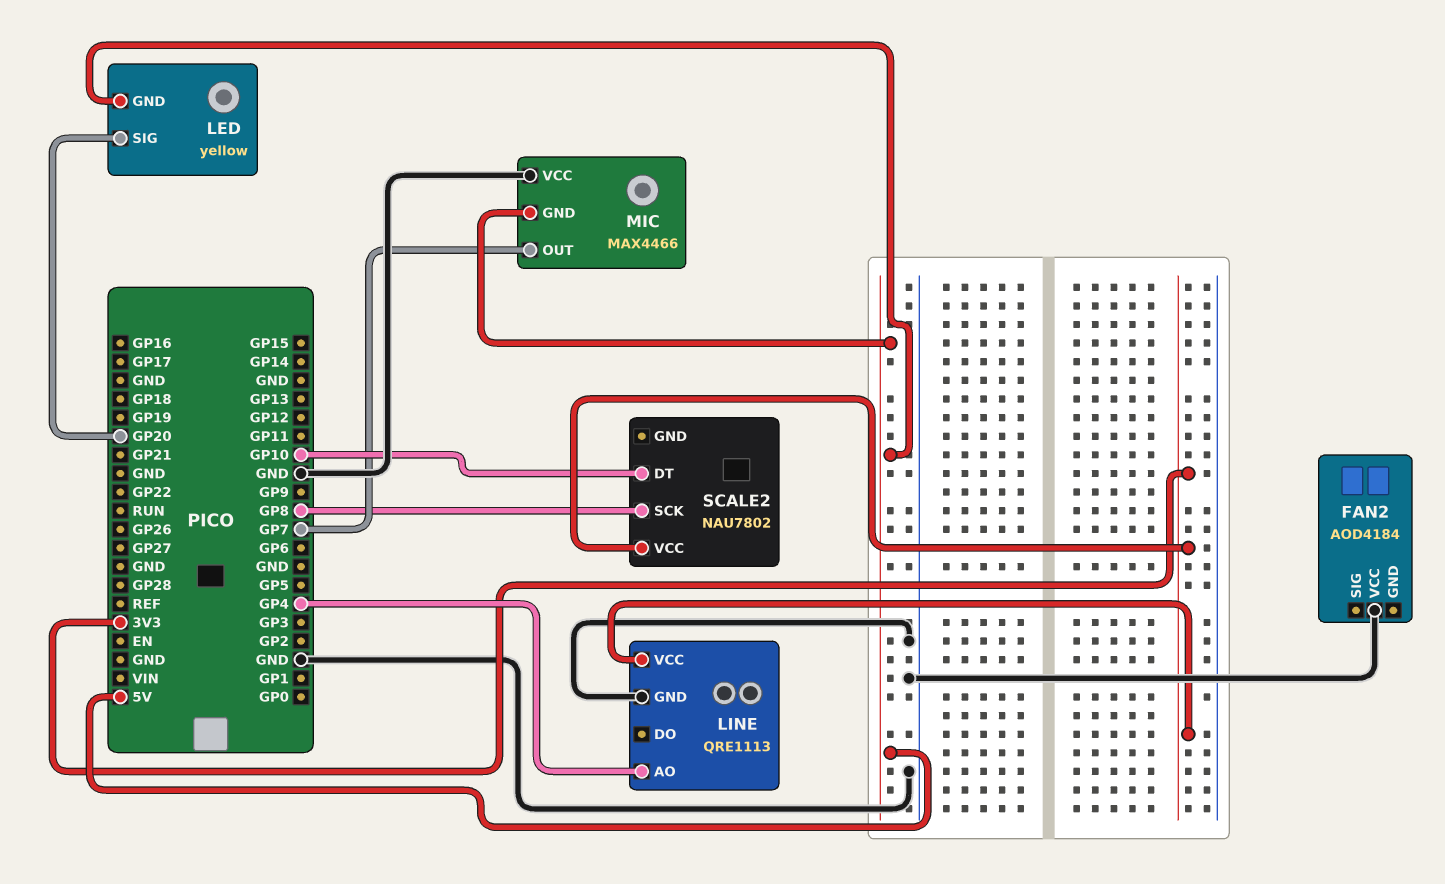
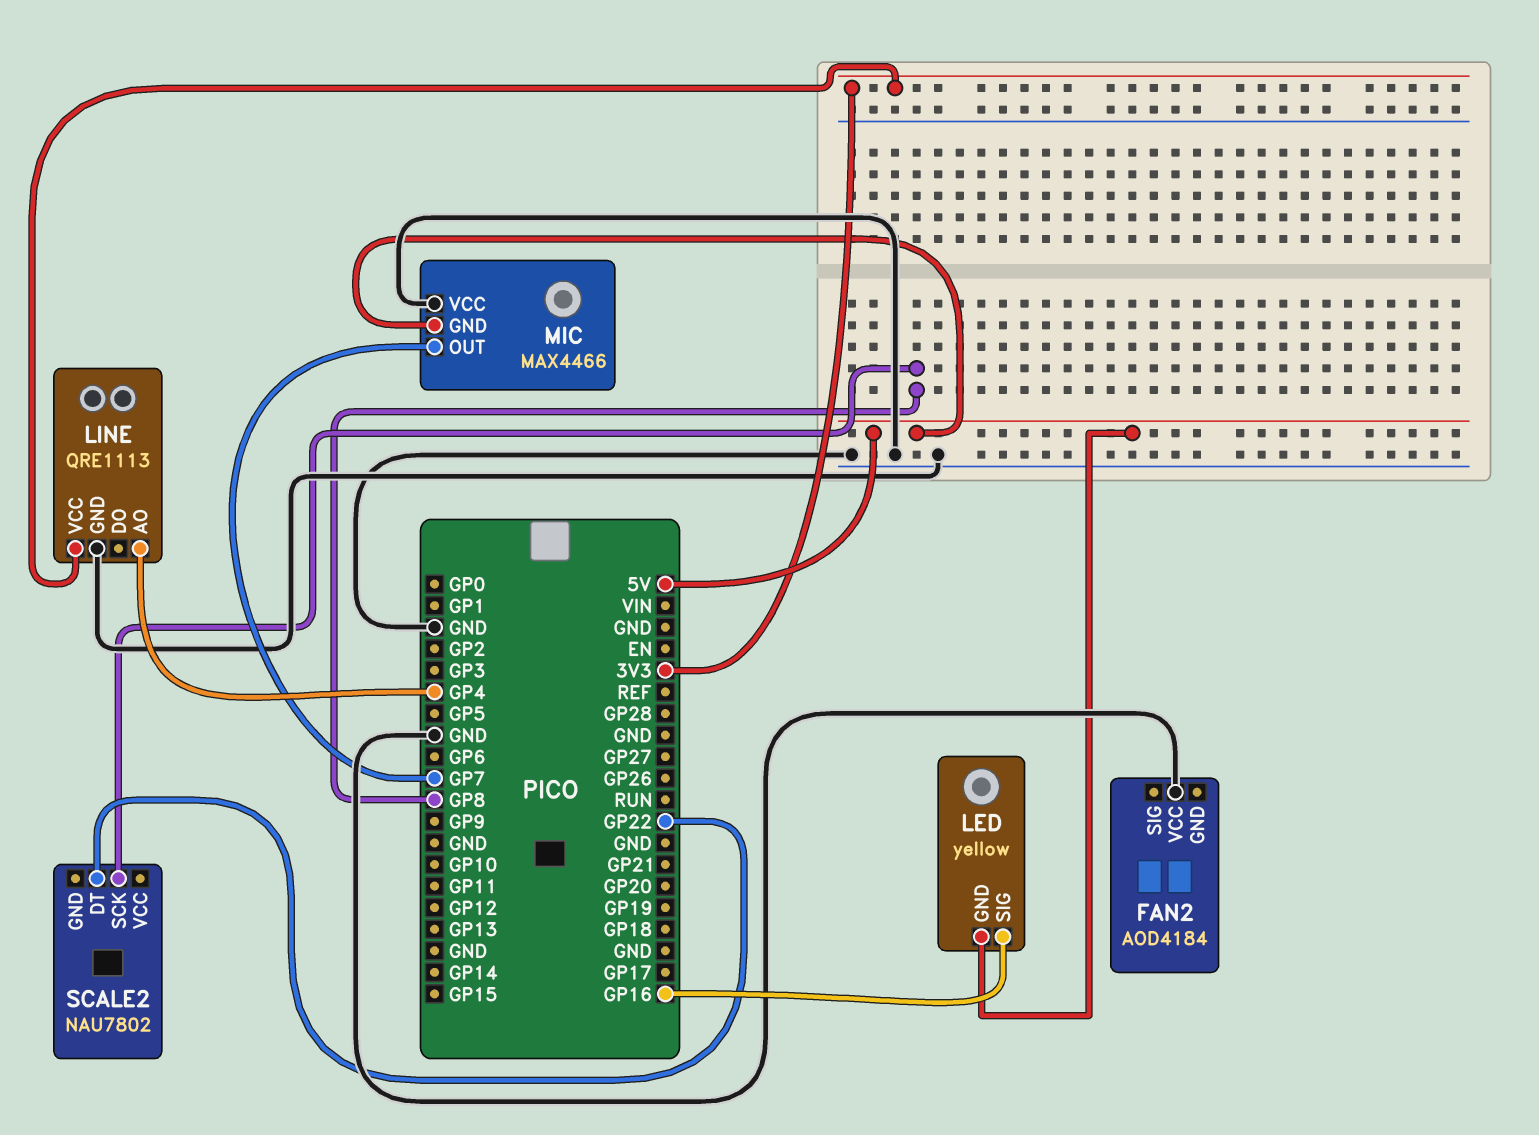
LED pin SIG: GP20 -> GP16
SCALE2 pin DT: GP10 -> GP22
SCALE2 pin VCC: 3V3 -> none

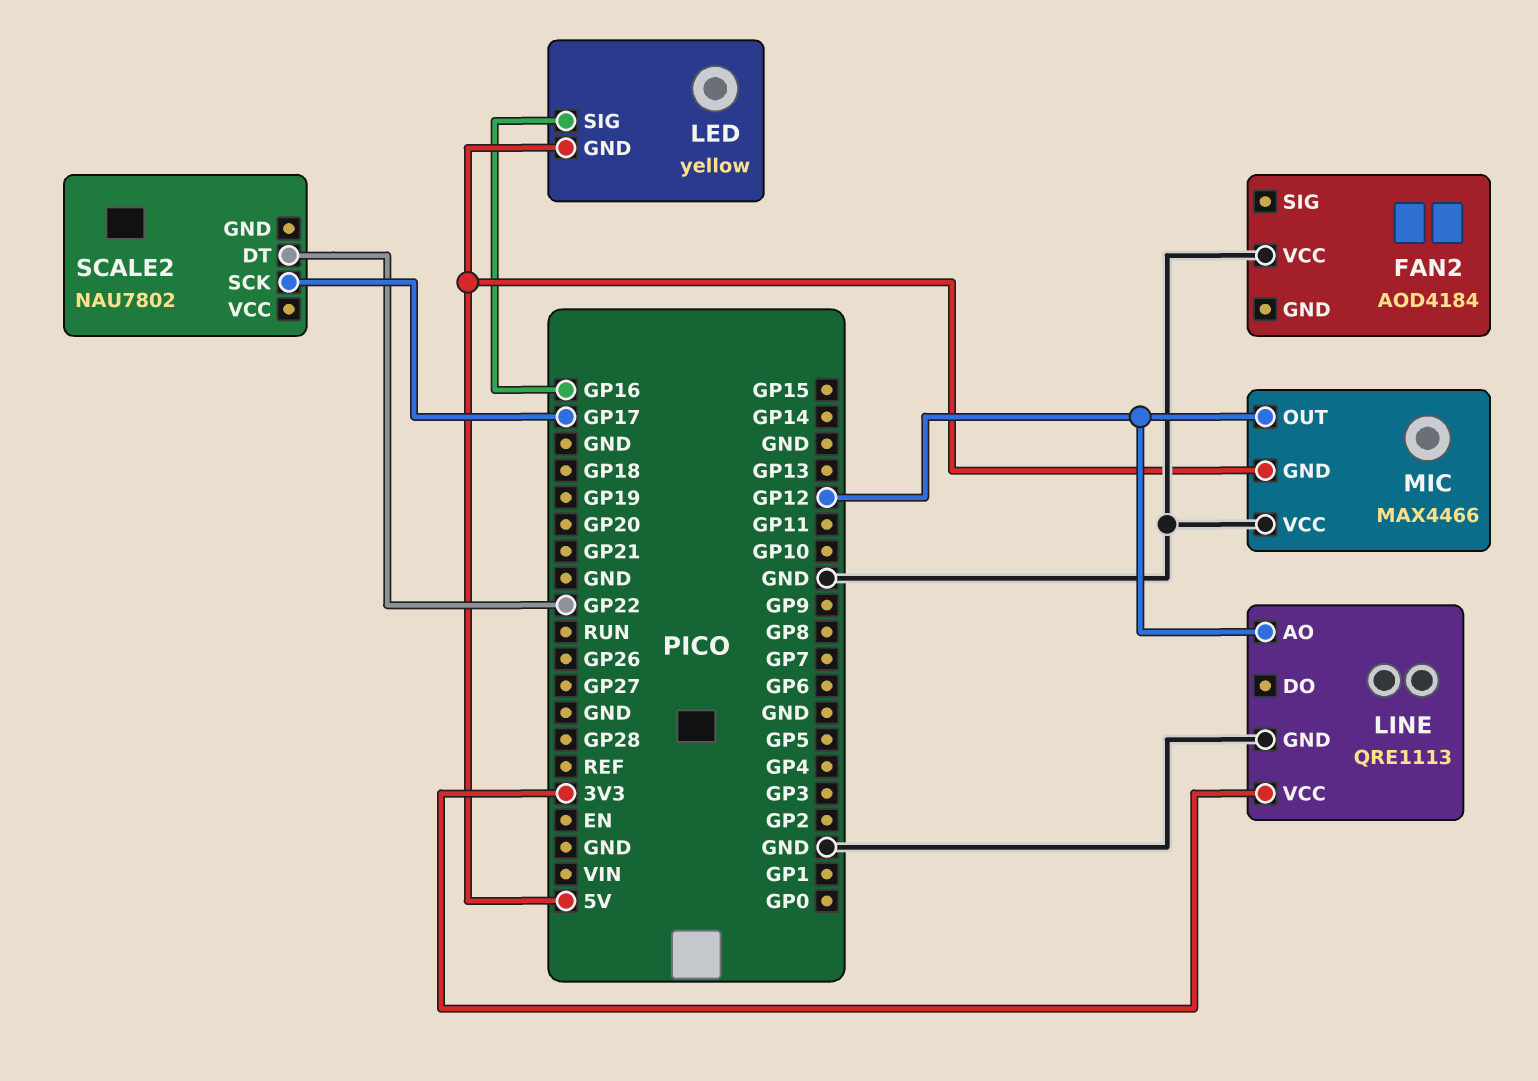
LINE pin AO: GP4 -> GP12
MIC pin OUT: GP7 -> GP12
SCALE2 pin SCK: GP8 -> GP17

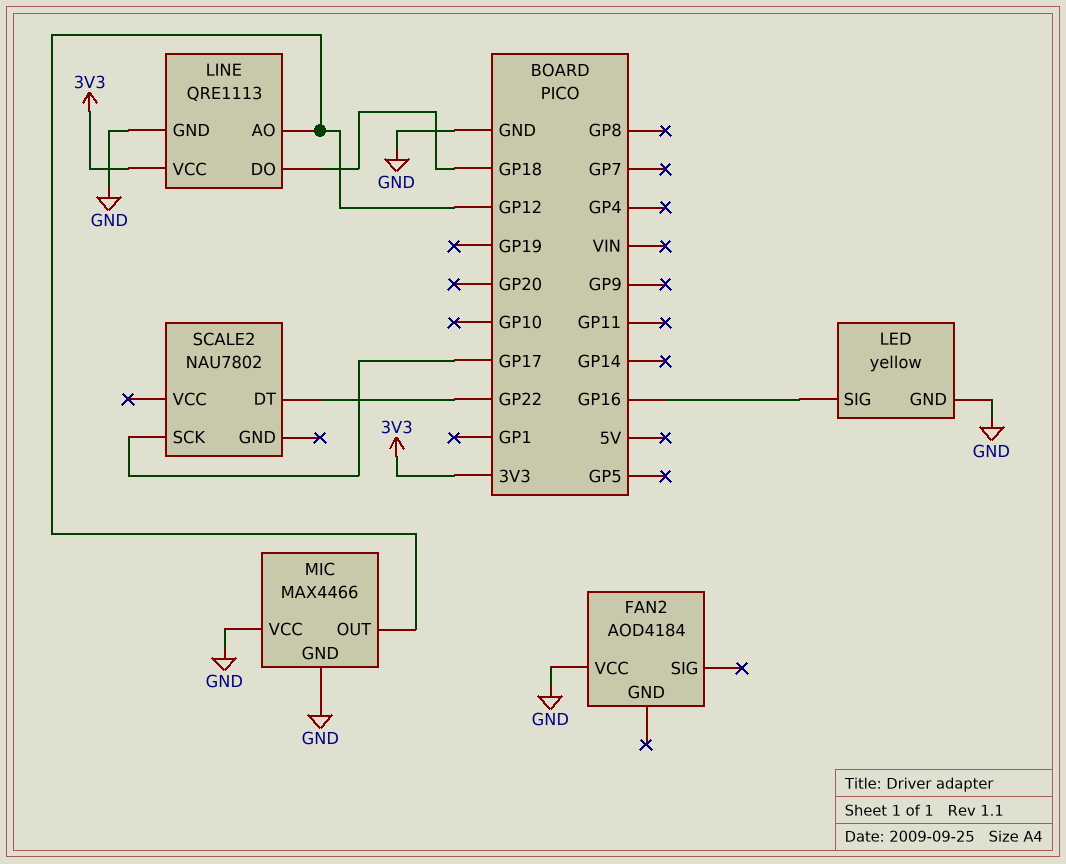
LED pin GND: 5V -> GND
LINE pin DO: none -> GP18
MIC pin GND: 5V -> GND

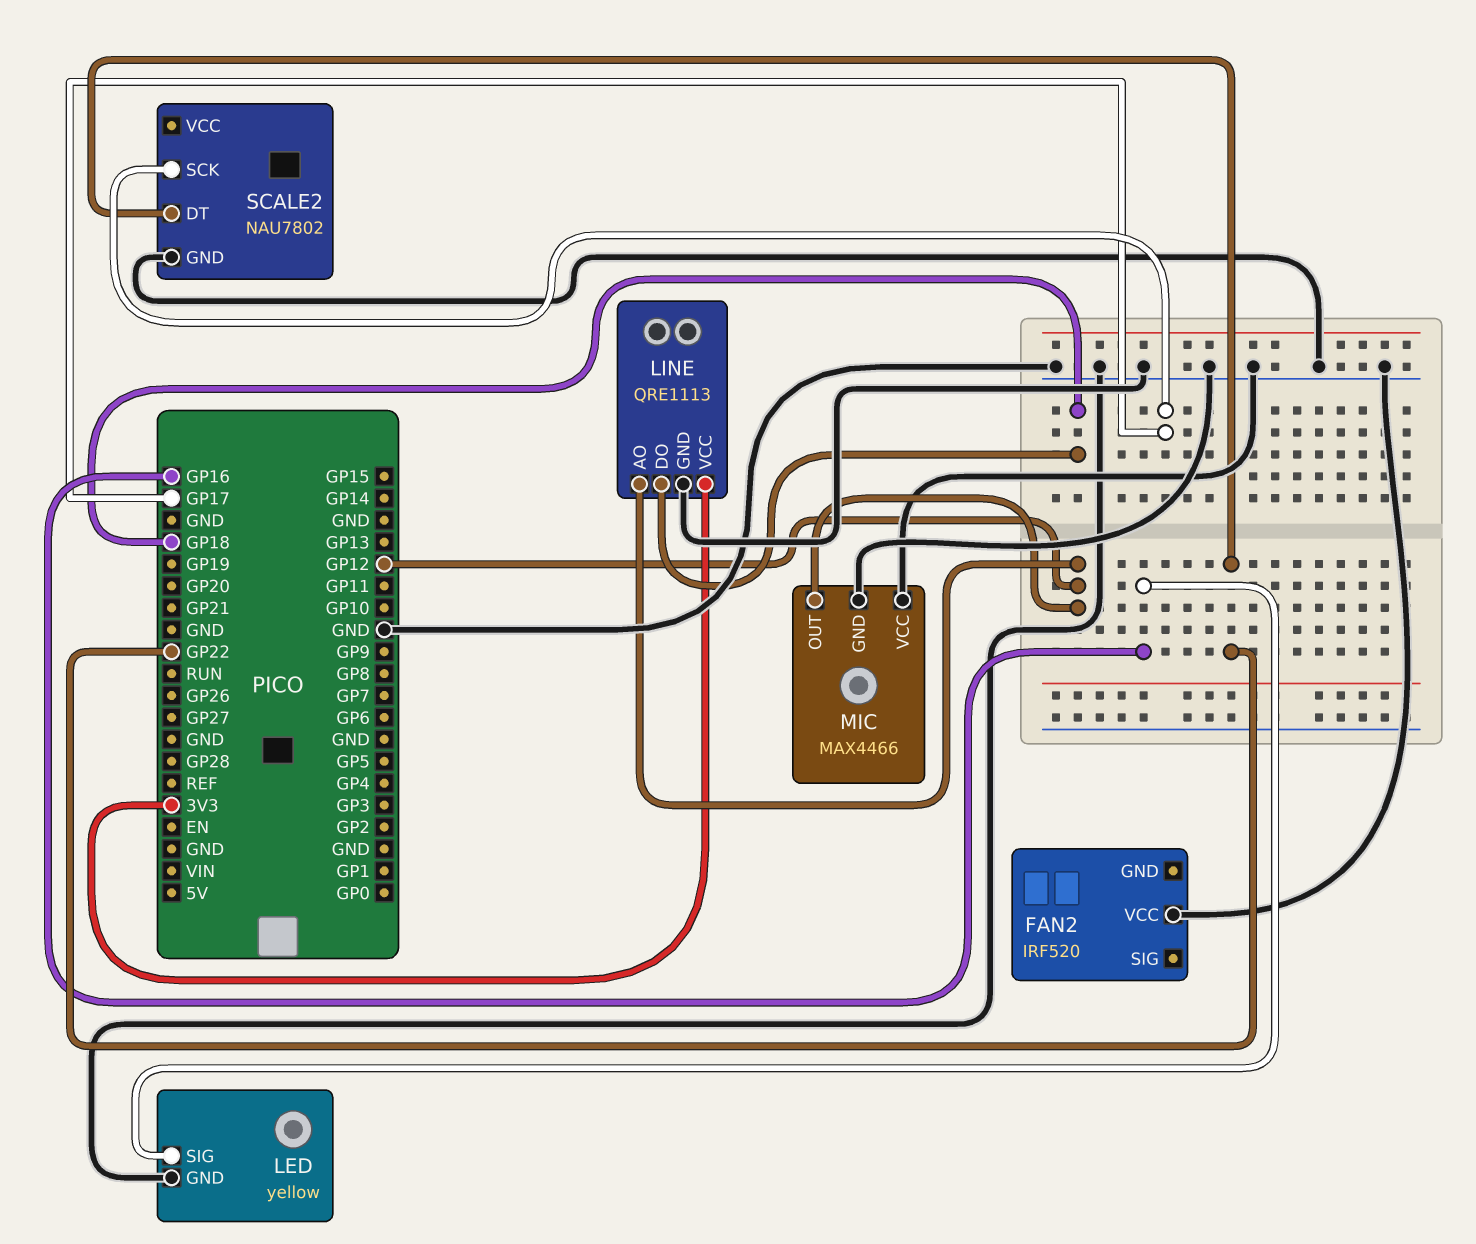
FAN2: AOD4184 -> IRF520
SCALE2 pin GND: none -> GND

